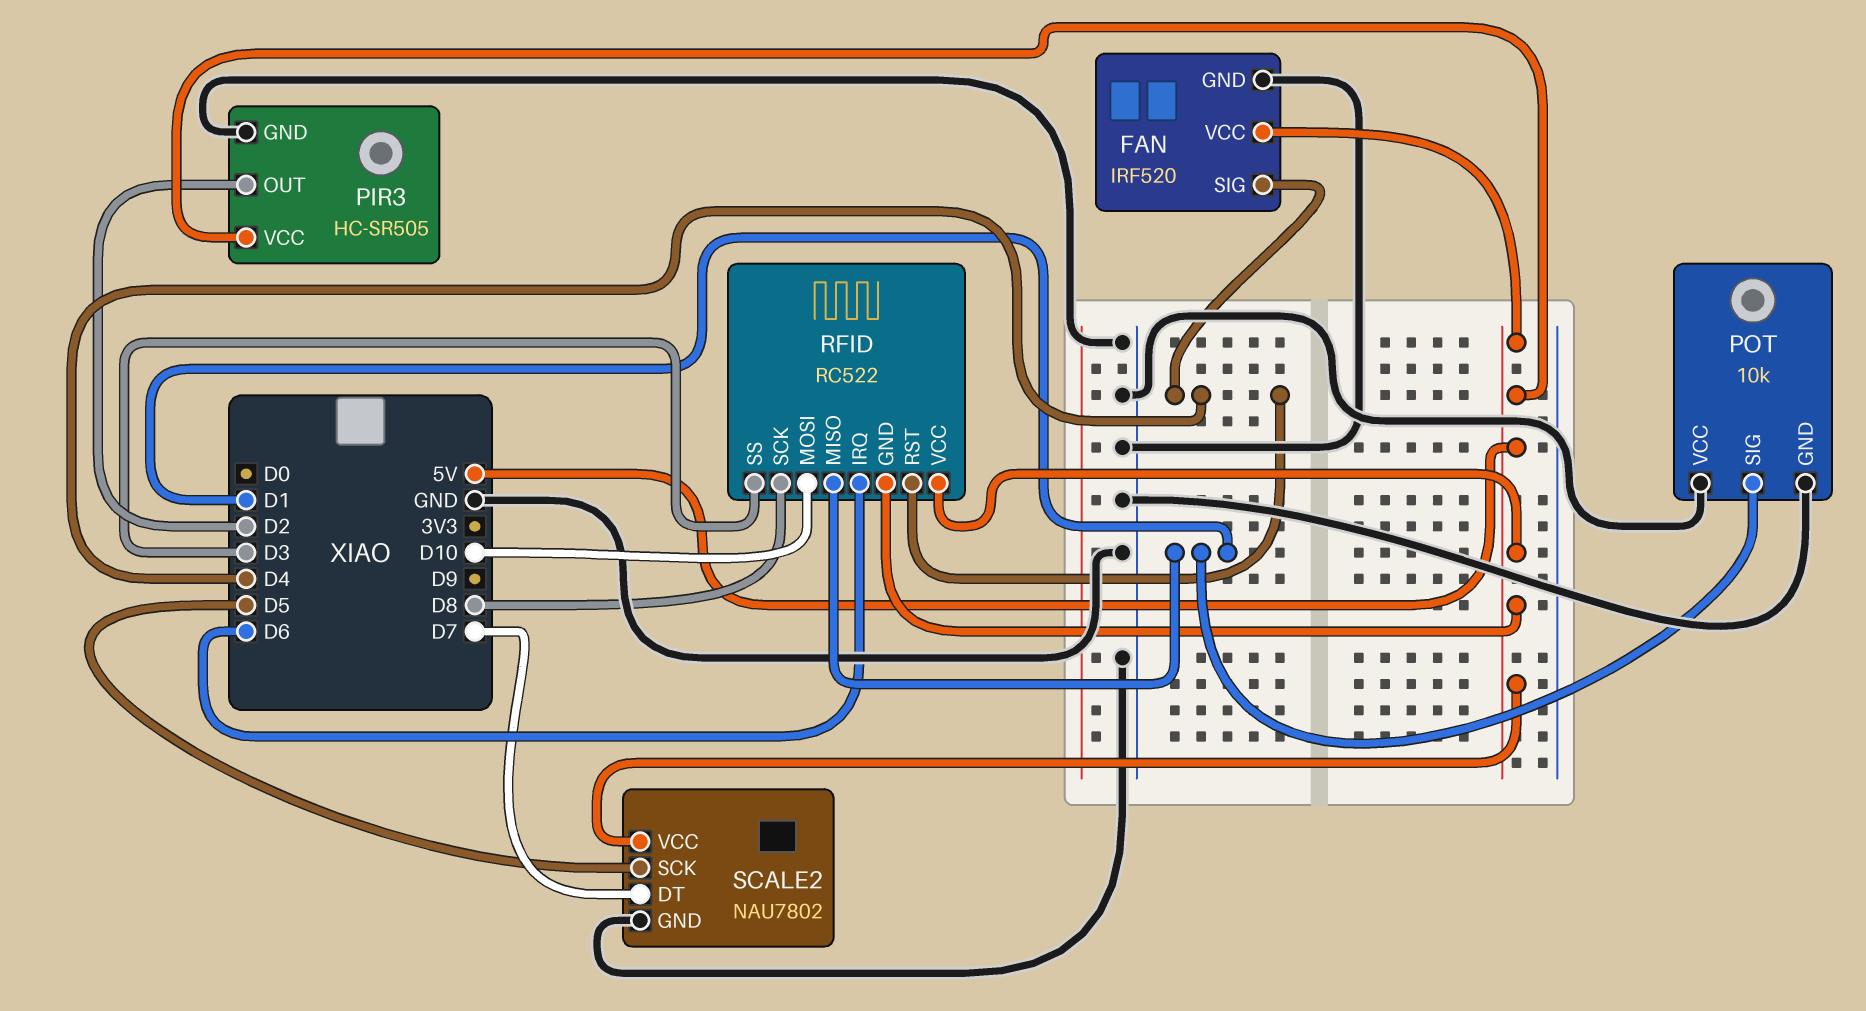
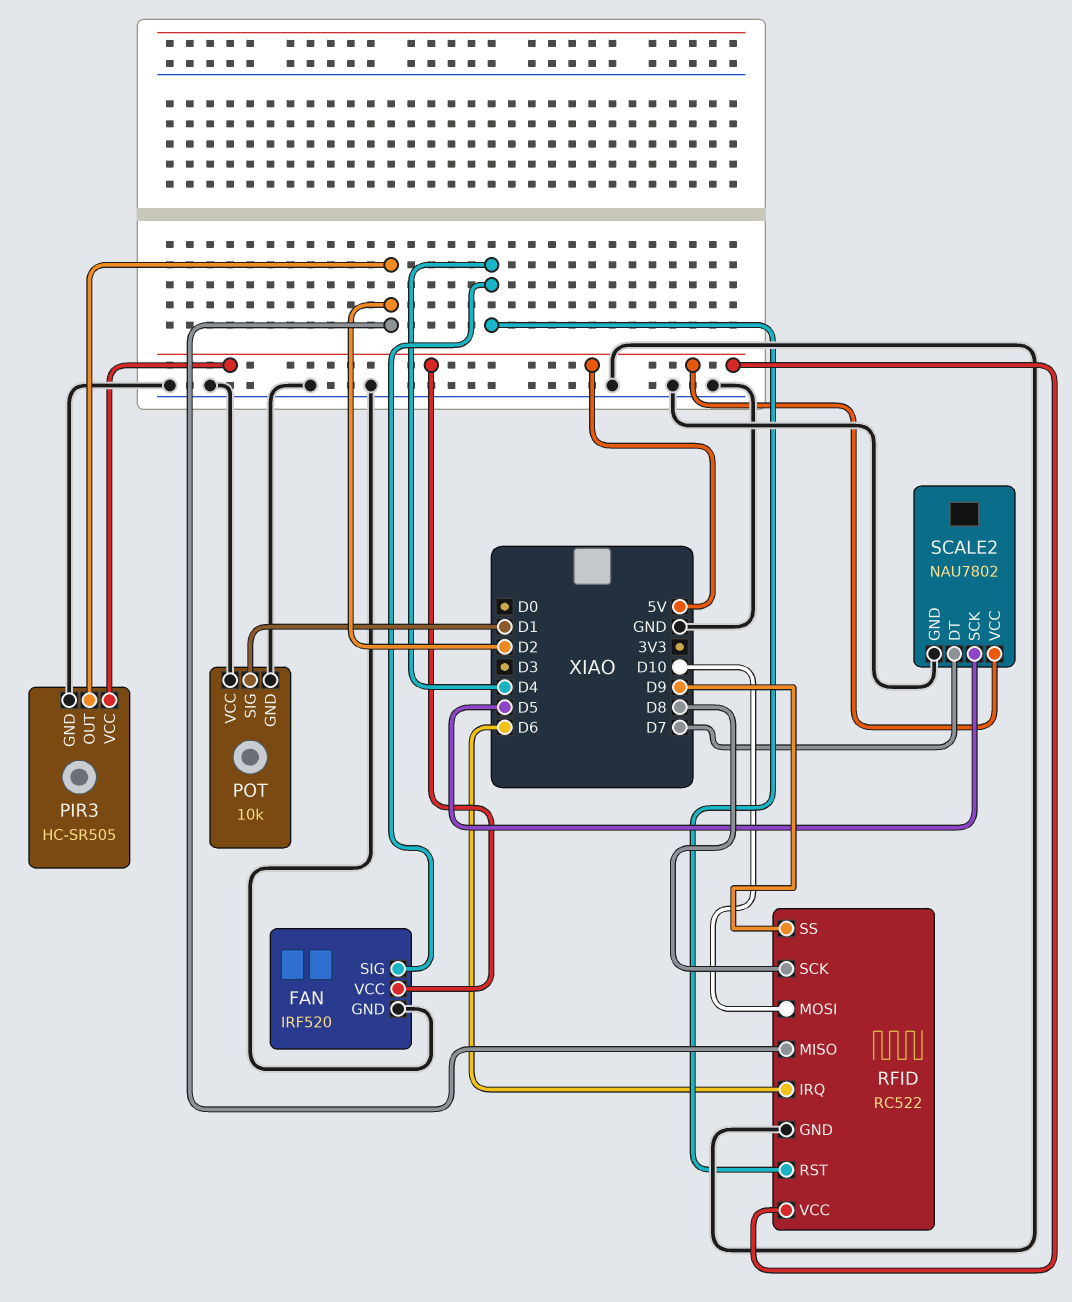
RFID pin GND: 5V -> GND
RFID pin MISO: D1 -> D2
RFID pin SS: D3 -> D9

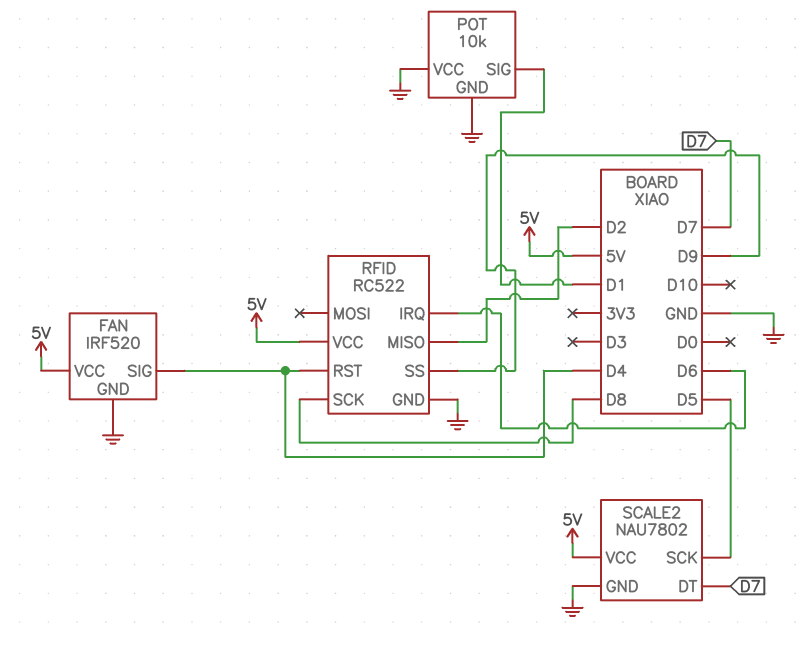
PIR3: HC-SR505 -> none
PIR3 pin GND: GND -> none
PIR3 pin OUT: D2 -> none
PIR3 pin VCC: 5V -> none
RFID pin MOSI: D10 -> none

